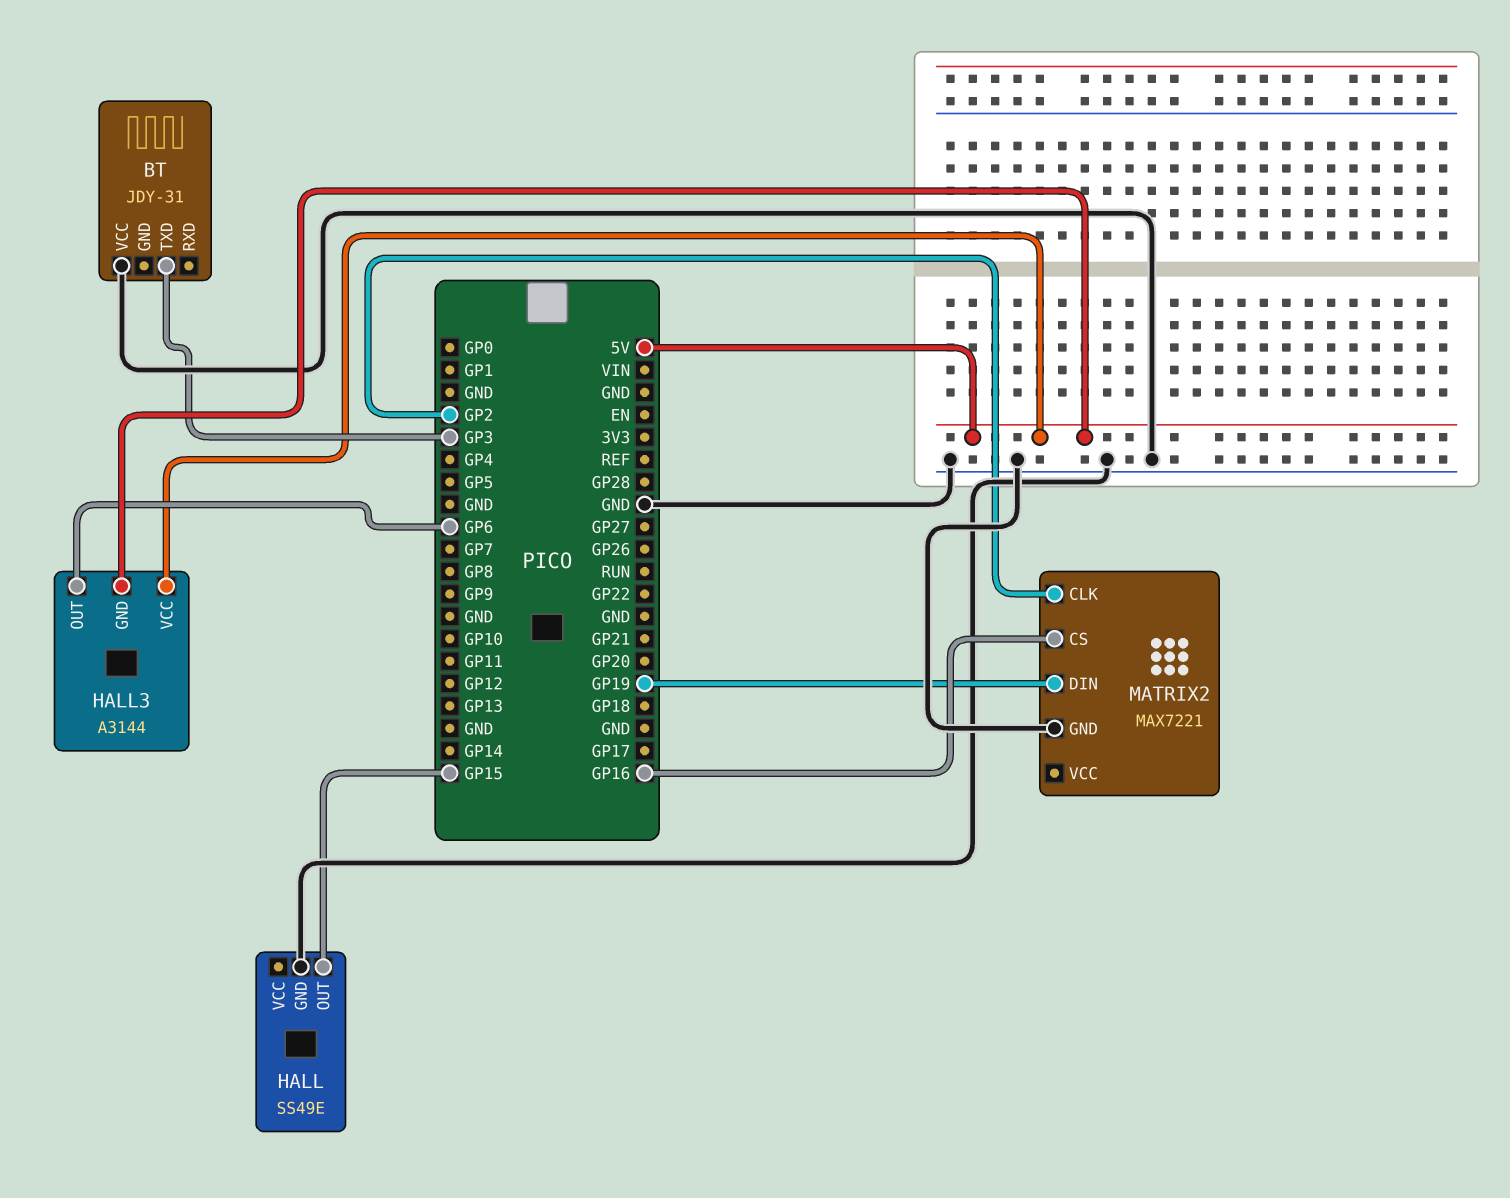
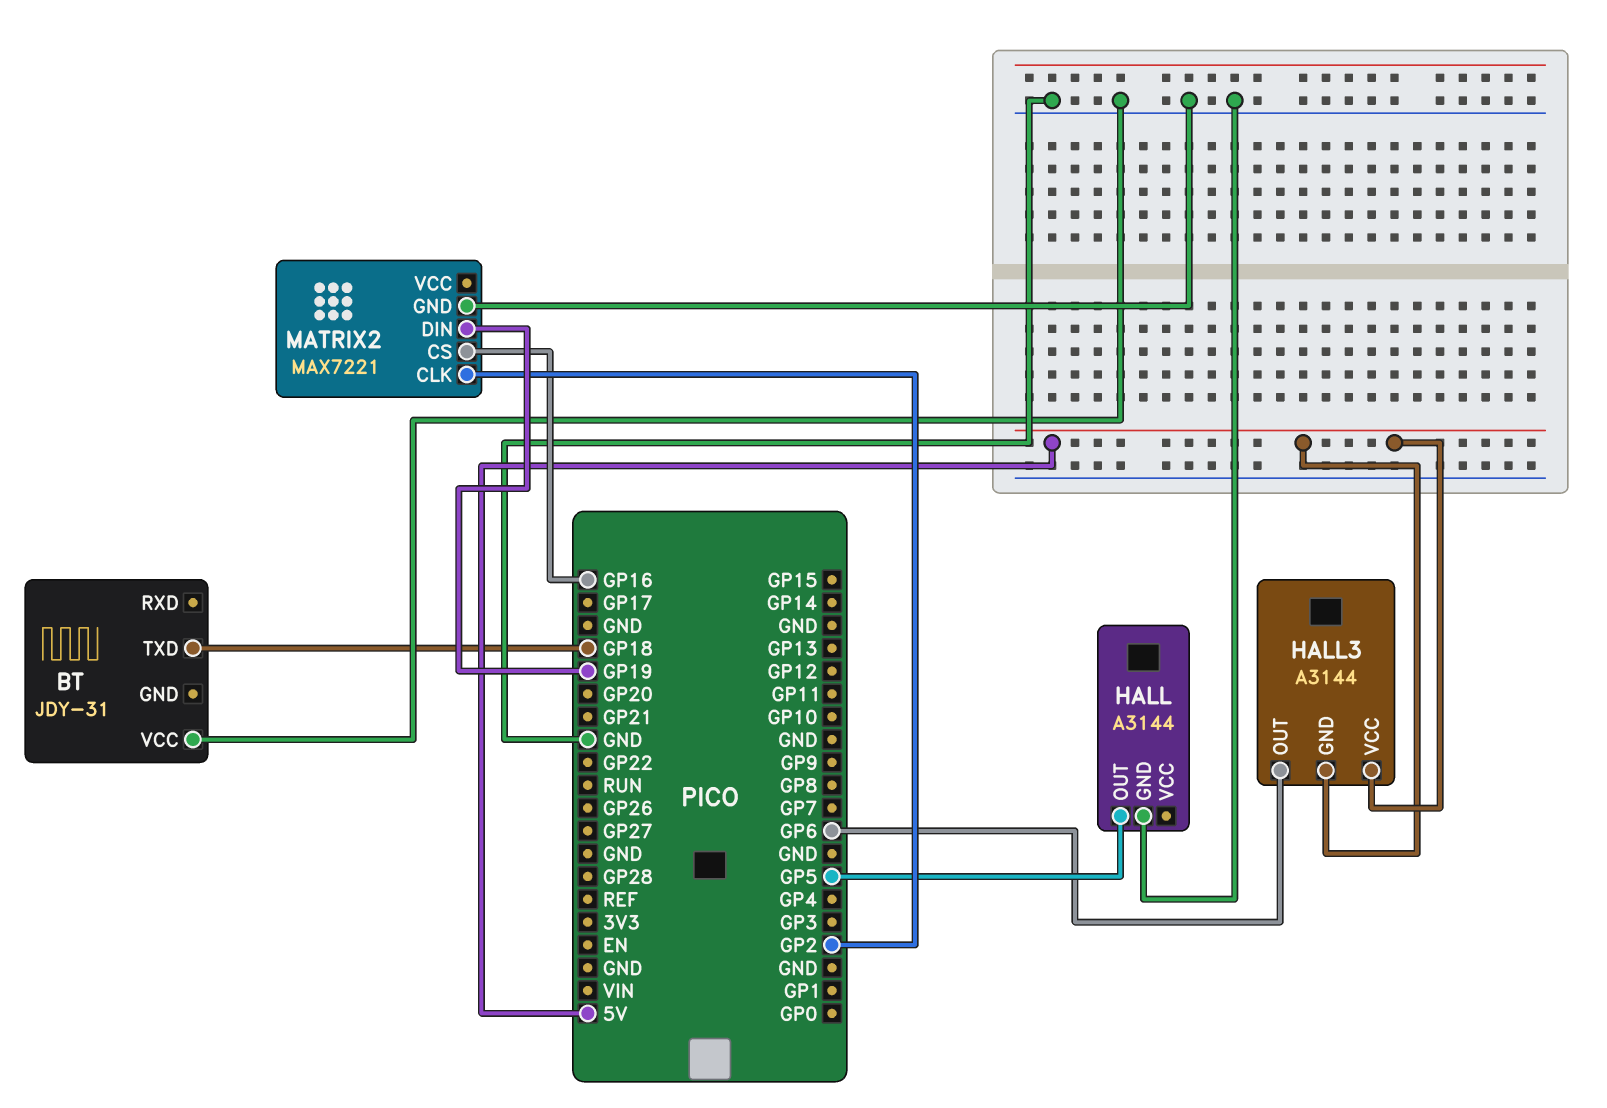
BT pin TXD: GP3 -> GP18
HALL: SS49E -> A3144
HALL pin OUT: GP15 -> GP5

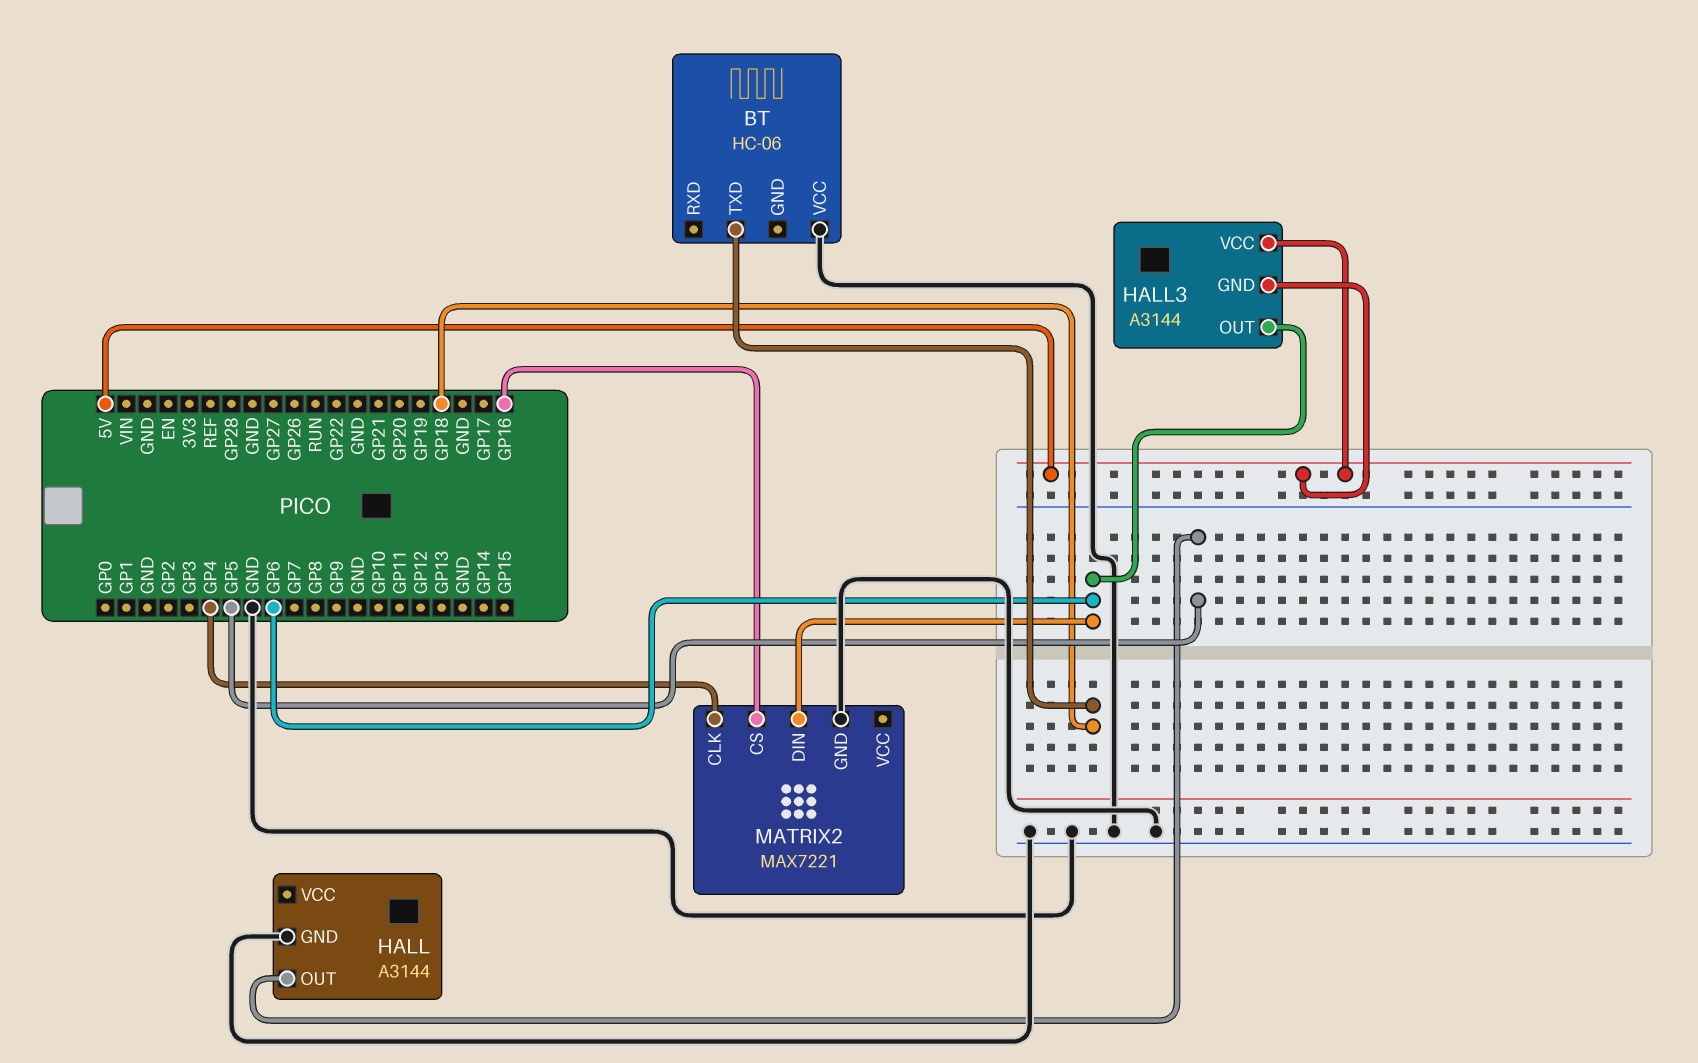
BT: JDY-31 -> HC-06
MATRIX2 pin CLK: GP2 -> GP4
MATRIX2 pin DIN: GP19 -> GP6

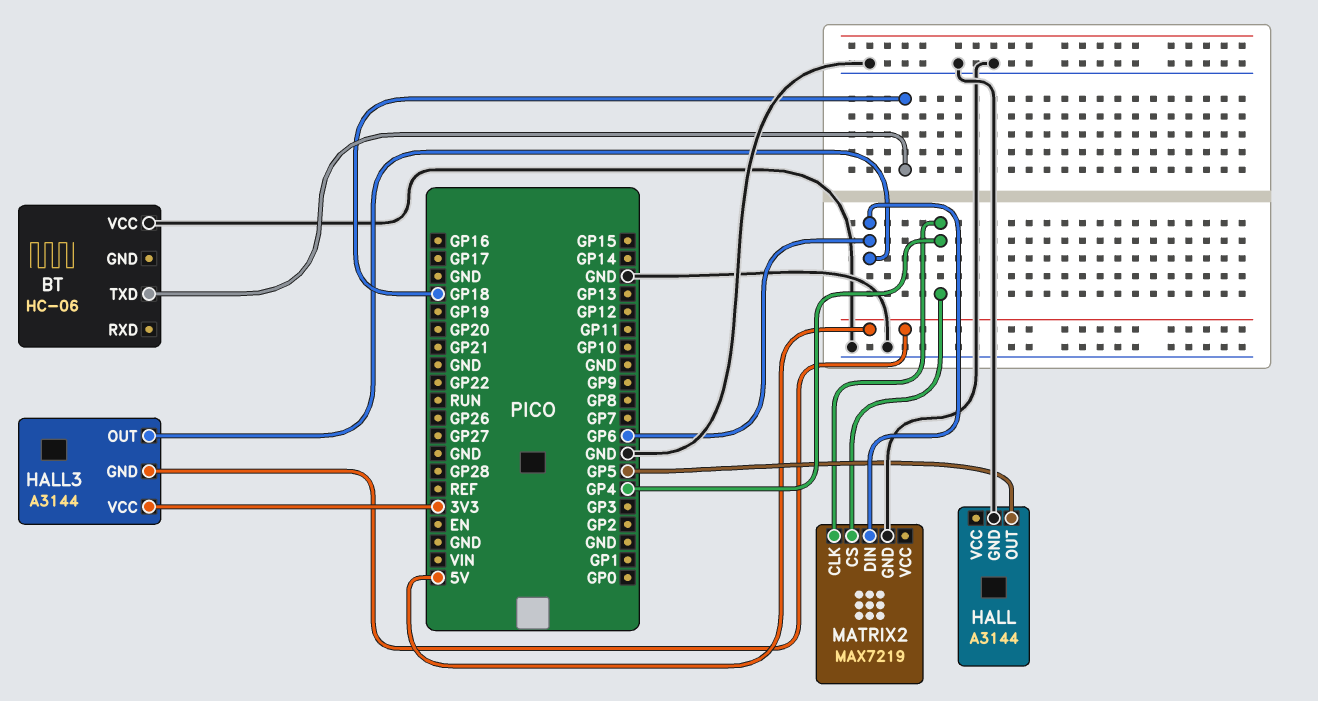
HALL3 pin VCC: 5V -> 3V3
MATRIX2: MAX7221 -> MAX7219
MATRIX2 pin CS: GP16 -> GP4

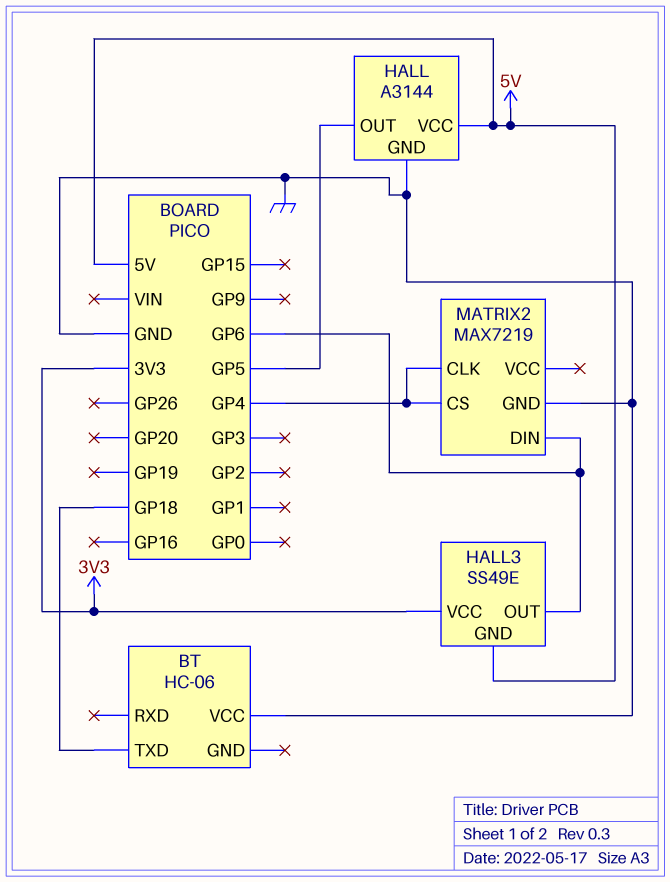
HALL pin VCC: none -> 5V
HALL3: A3144 -> SS49E

